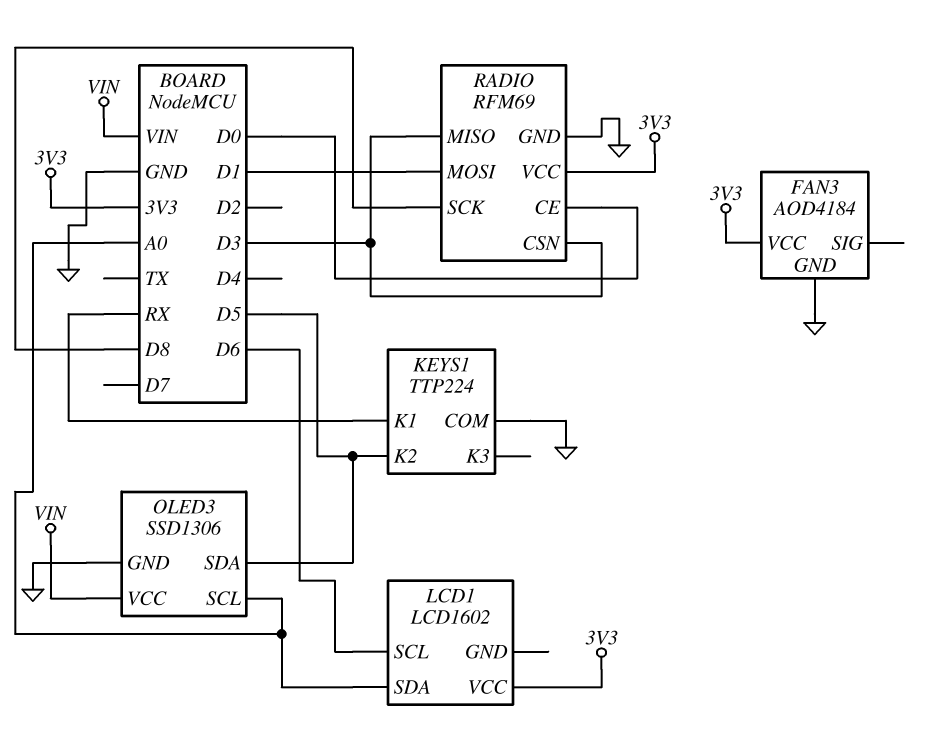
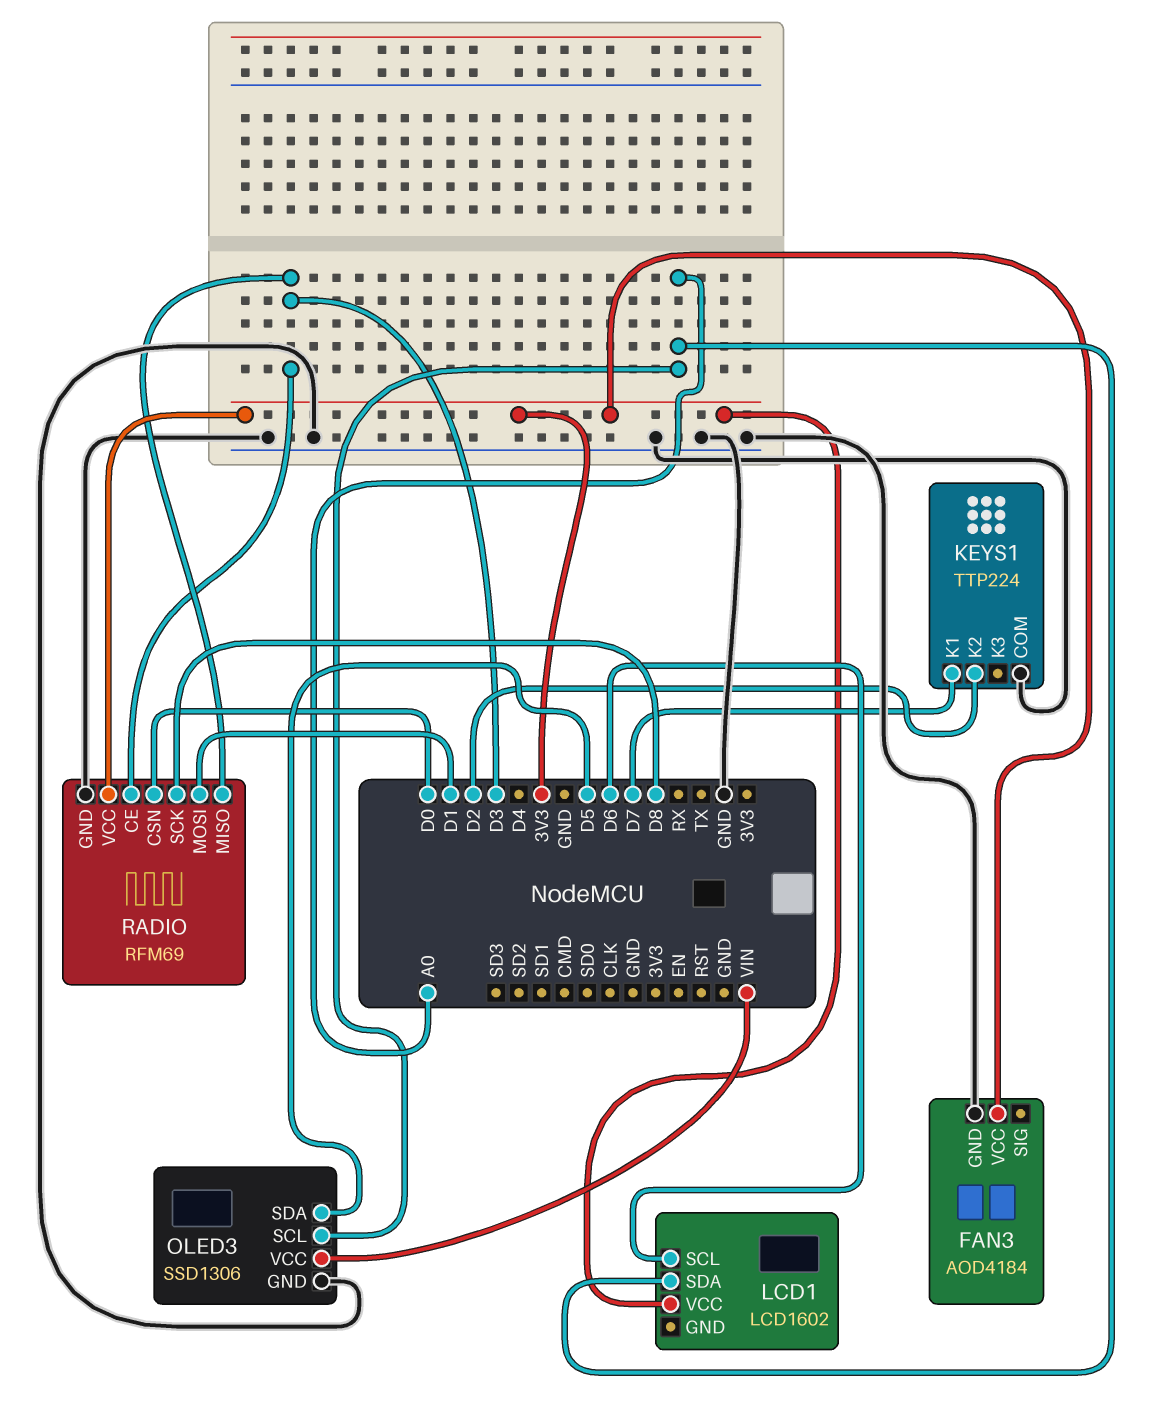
KEYS1 pin K1: RX -> D7
KEYS1 pin K2: D5 -> D2
RADIO pin CE: D0 -> D3
RADIO pin CSN: D3 -> D0

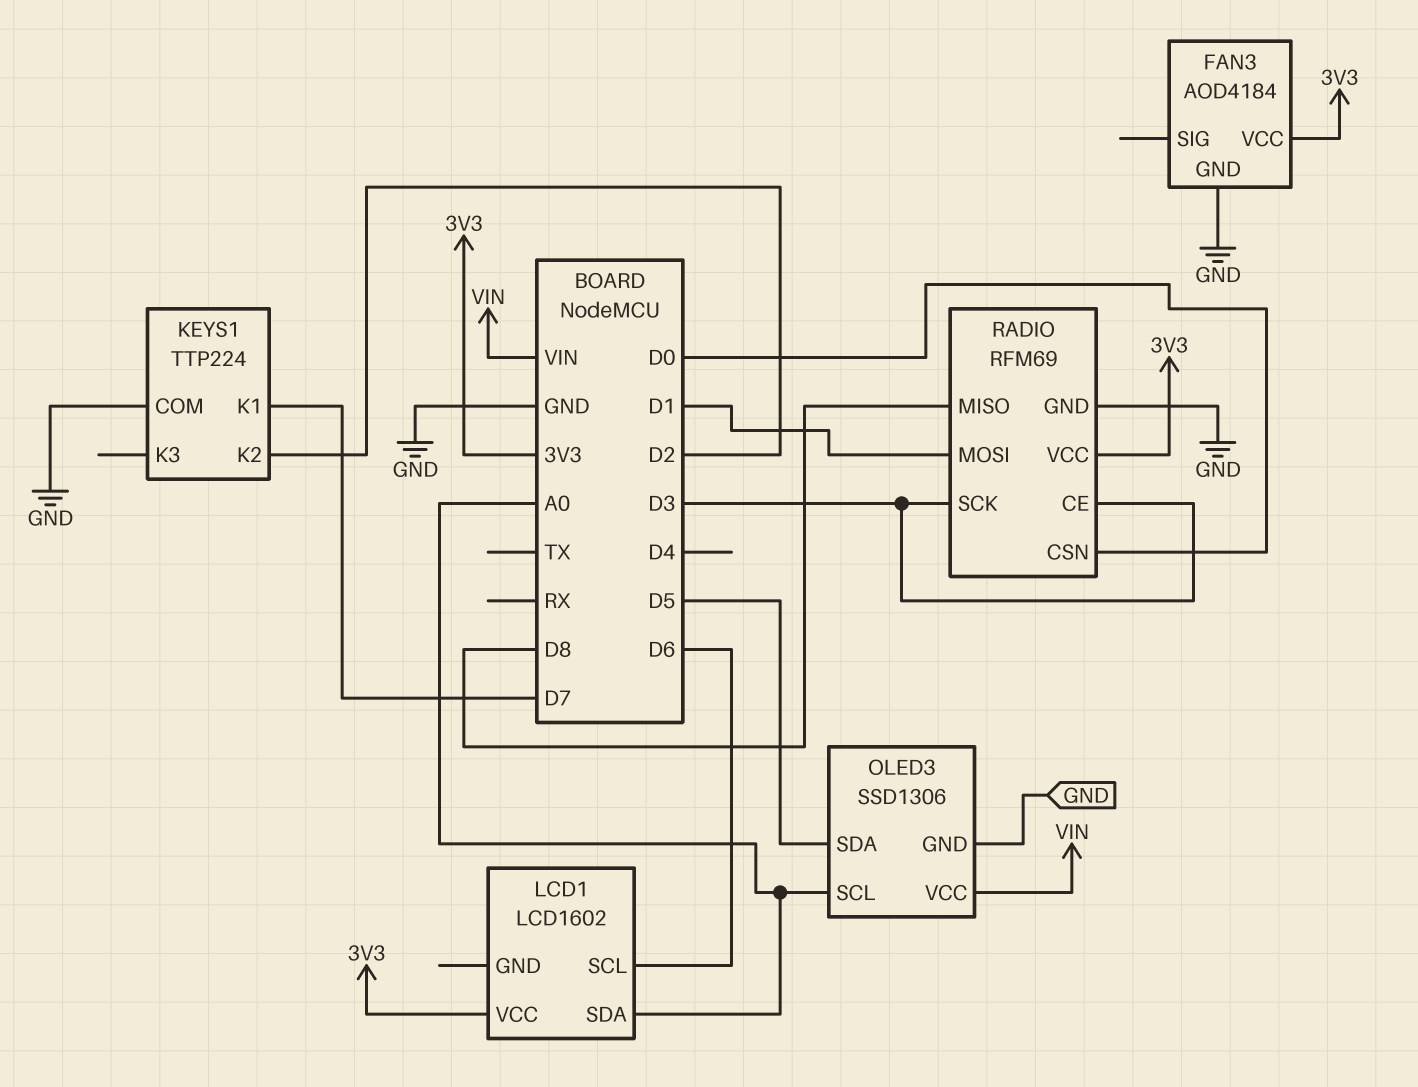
RADIO pin MISO: D3 -> D8
RADIO pin SCK: D8 -> D3

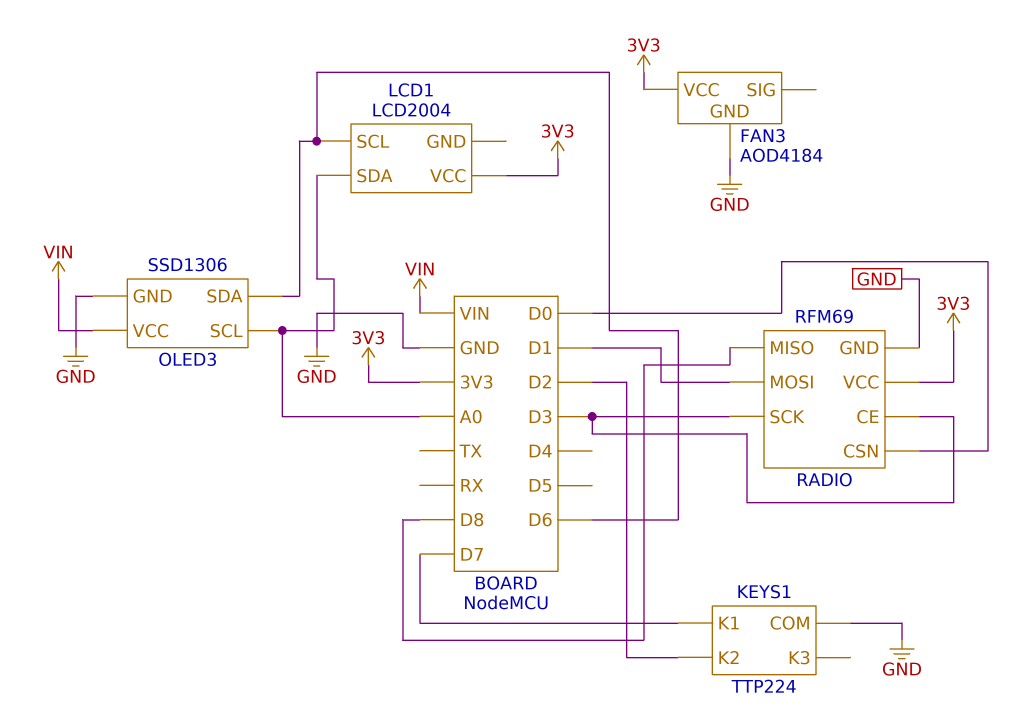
LCD1: LCD1602 -> LCD2004
OLED3 pin SDA: D5 -> D6

